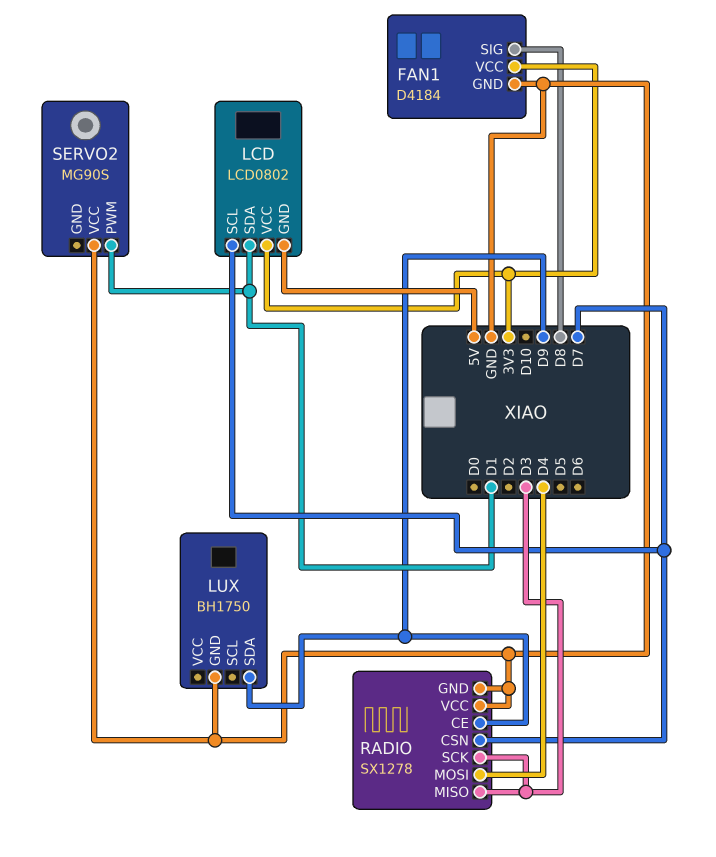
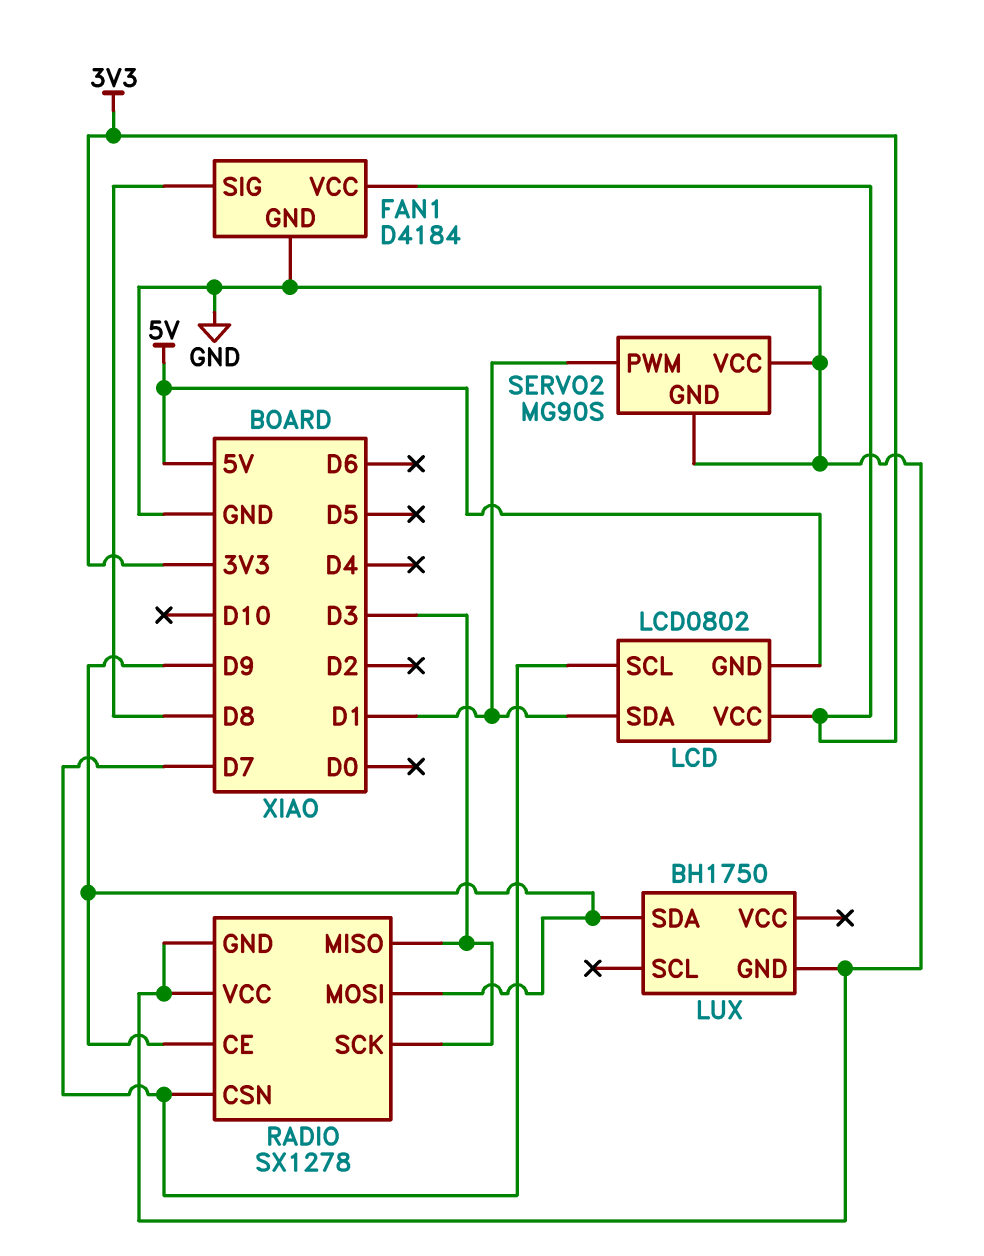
RADIO pin MOSI: D4 -> D9
SERVO2 pin GND: none -> GND

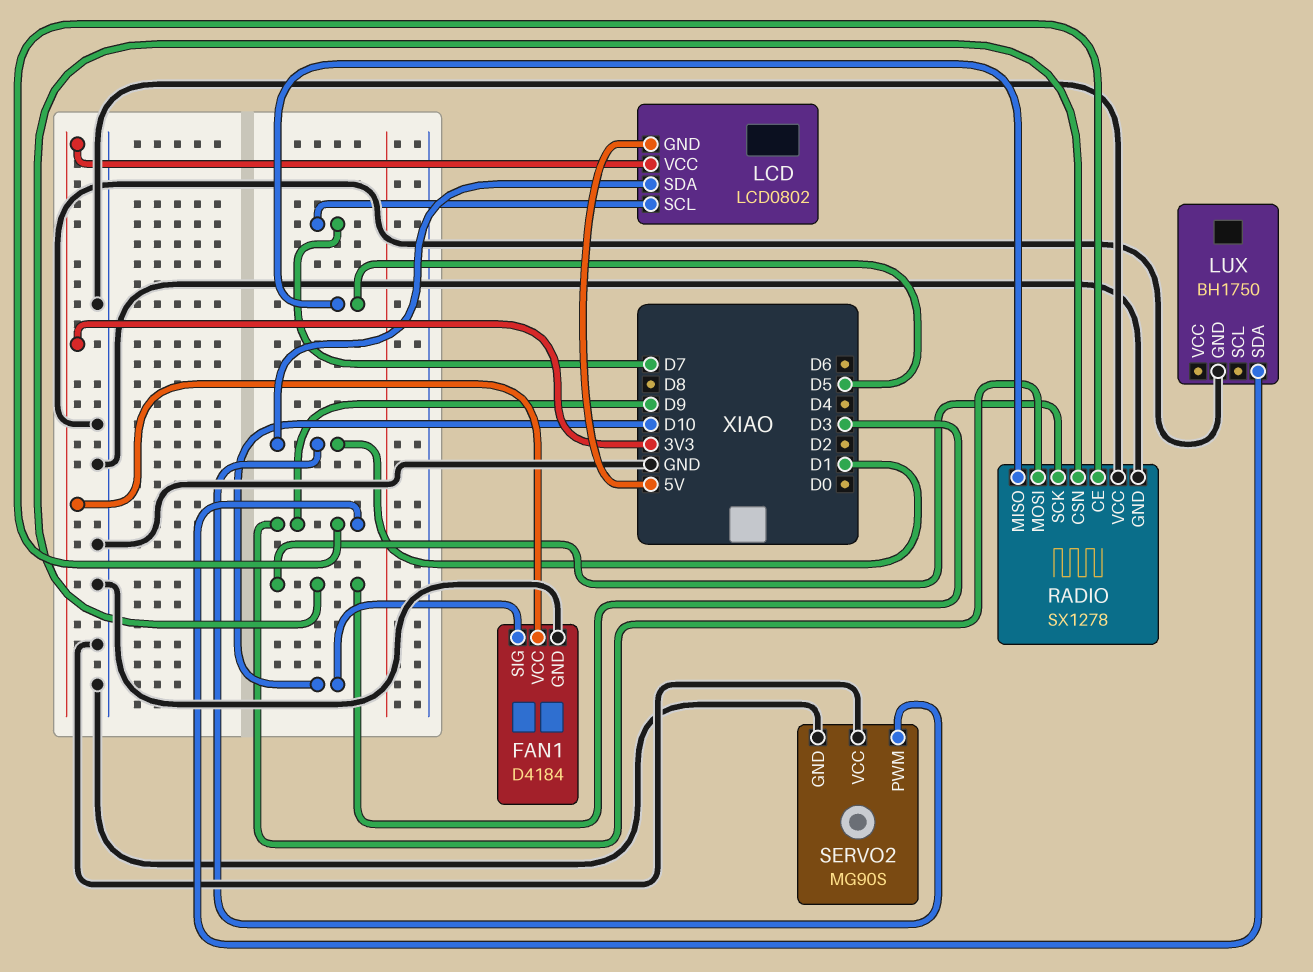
FAN1 pin SIG: D8 -> D10
RADIO pin CSN: D7 -> D3
RADIO pin MISO: D3 -> D5

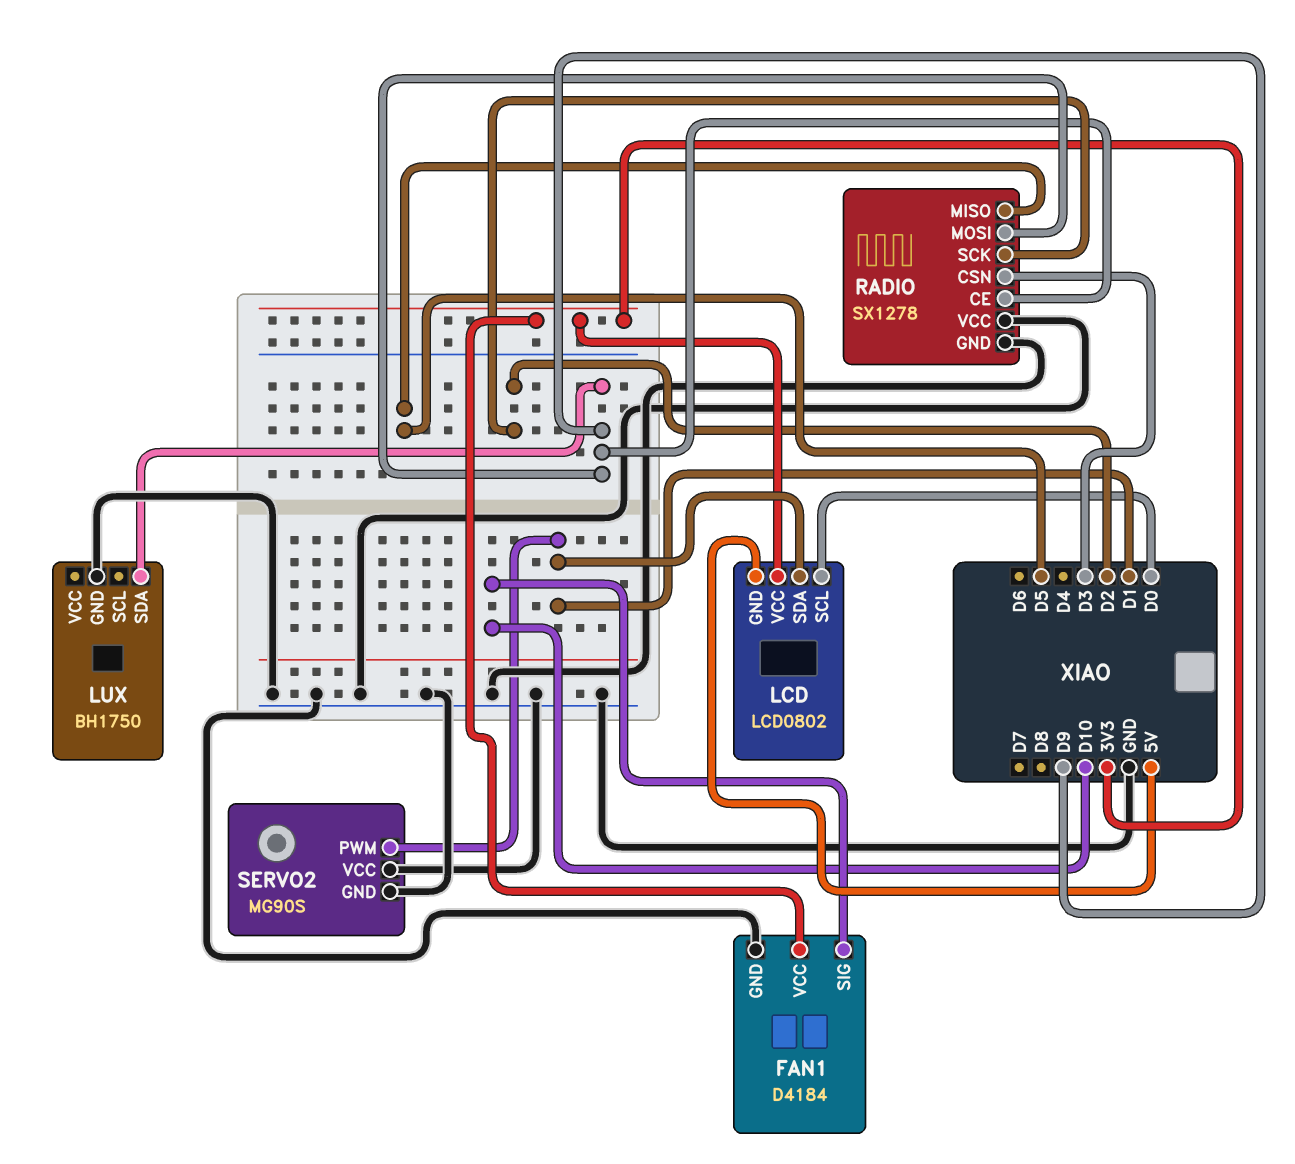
LCD pin SCL: D7 -> D0
RADIO pin SCK: D3 -> D2

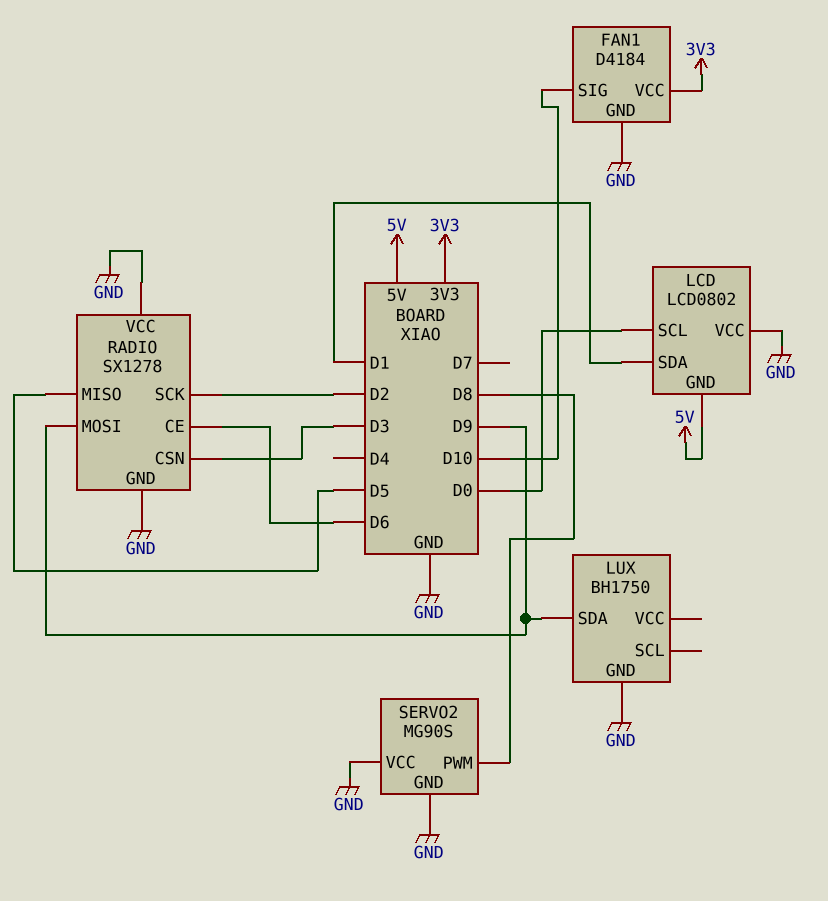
LCD pin VCC: 3V3 -> GND
RADIO pin CE: D9 -> D6
SERVO2 pin PWM: D1 -> D8

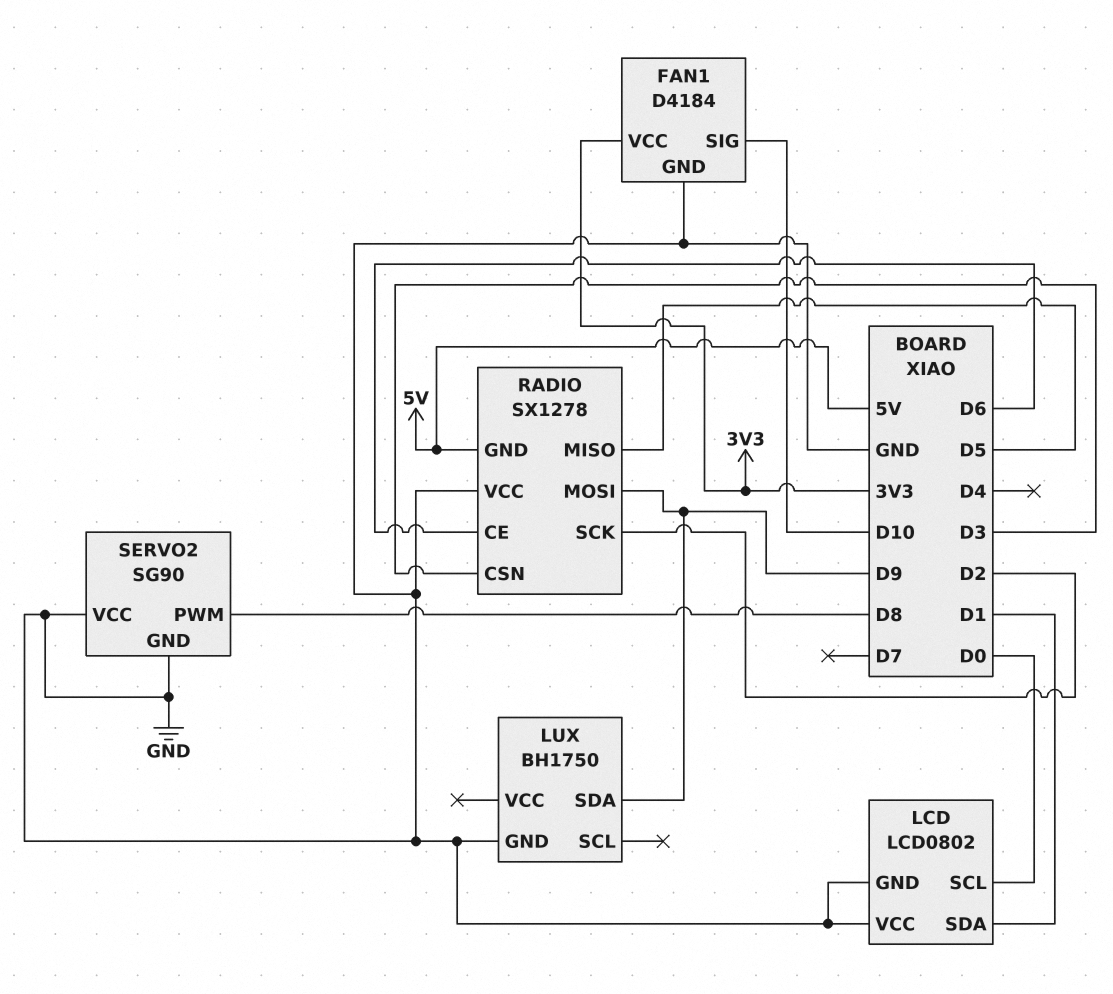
LCD pin GND: 5V -> GND
RADIO pin GND: GND -> 5V
SERVO2: MG90S -> SG90

